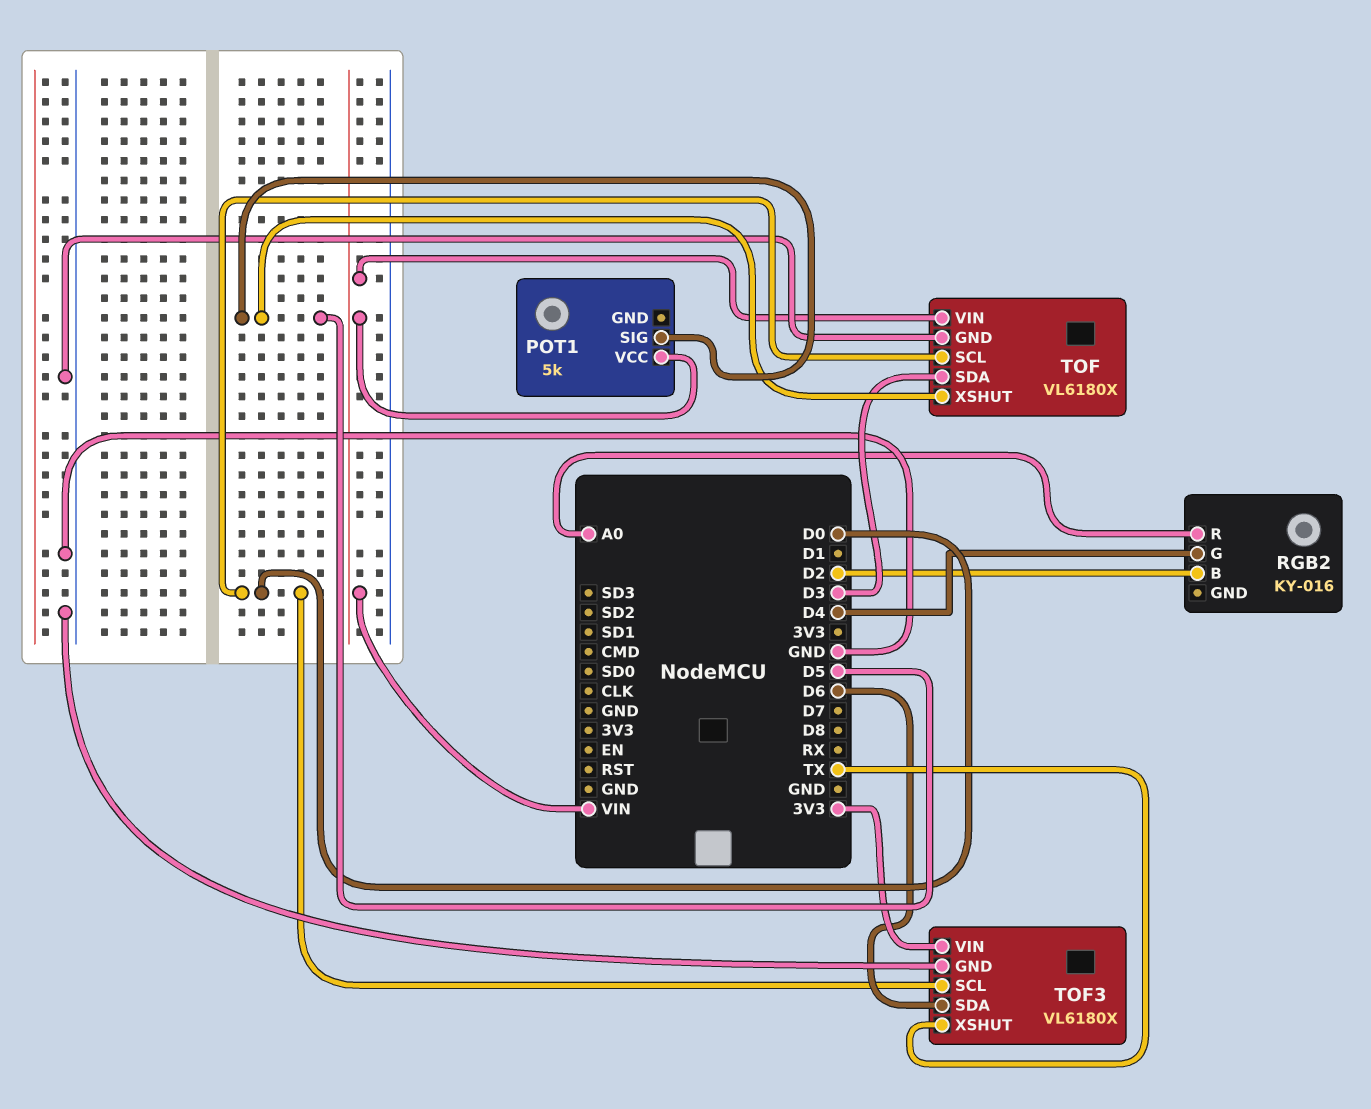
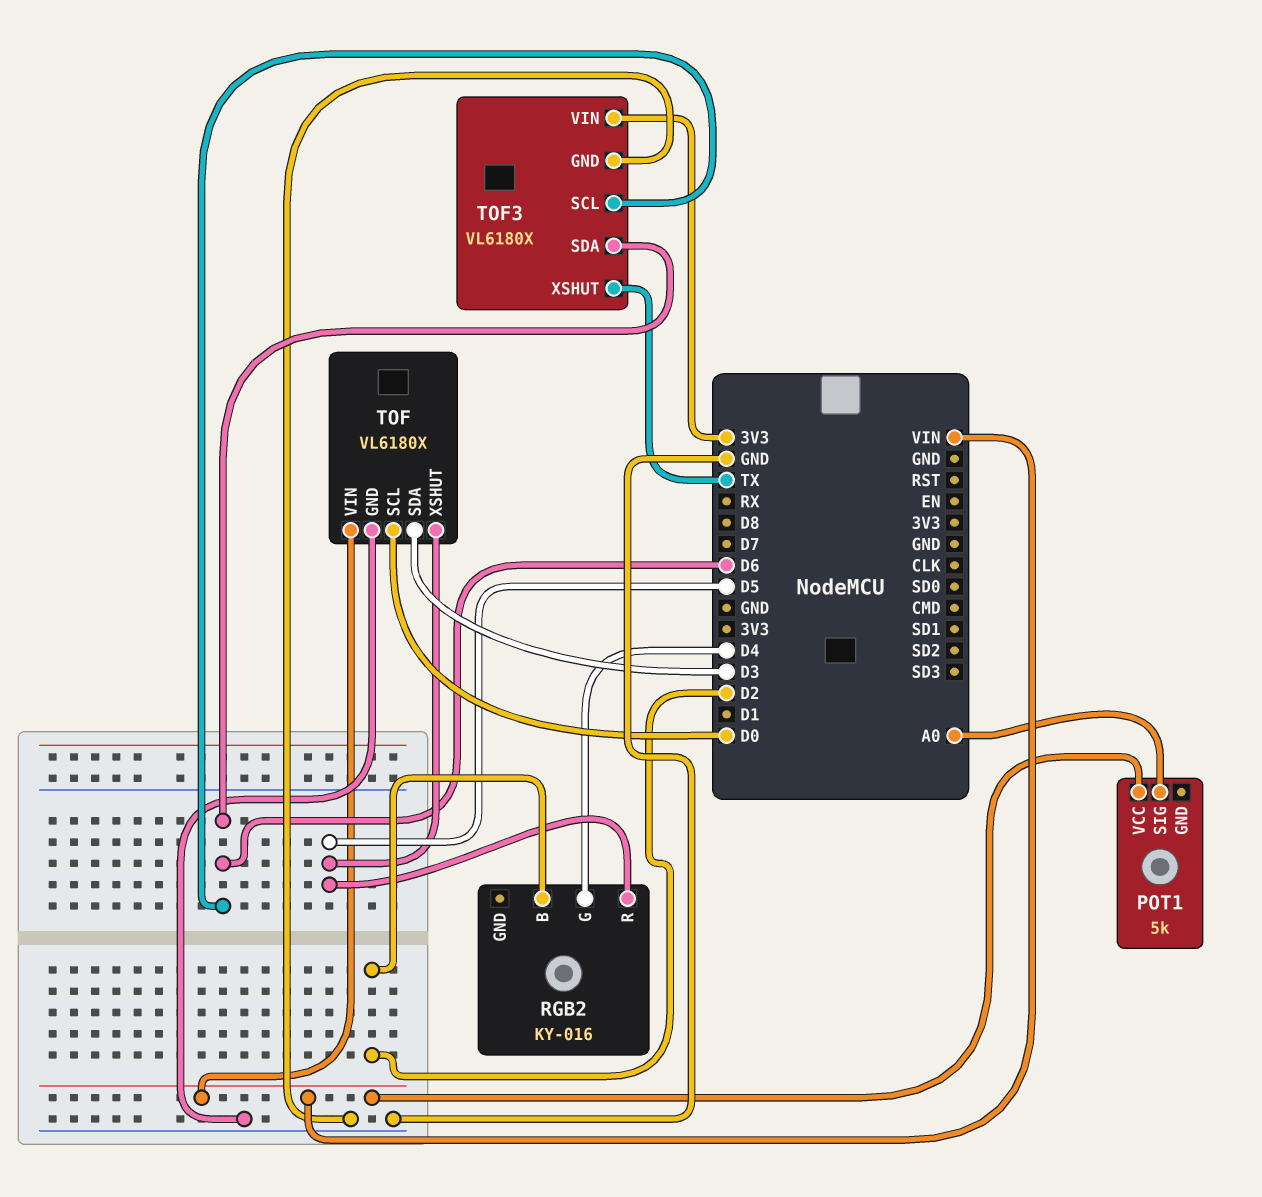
POT1 pin SIG: D5 -> A0
RGB2 pin R: A0 -> D5
TOF3 pin SCL: D0 -> D6

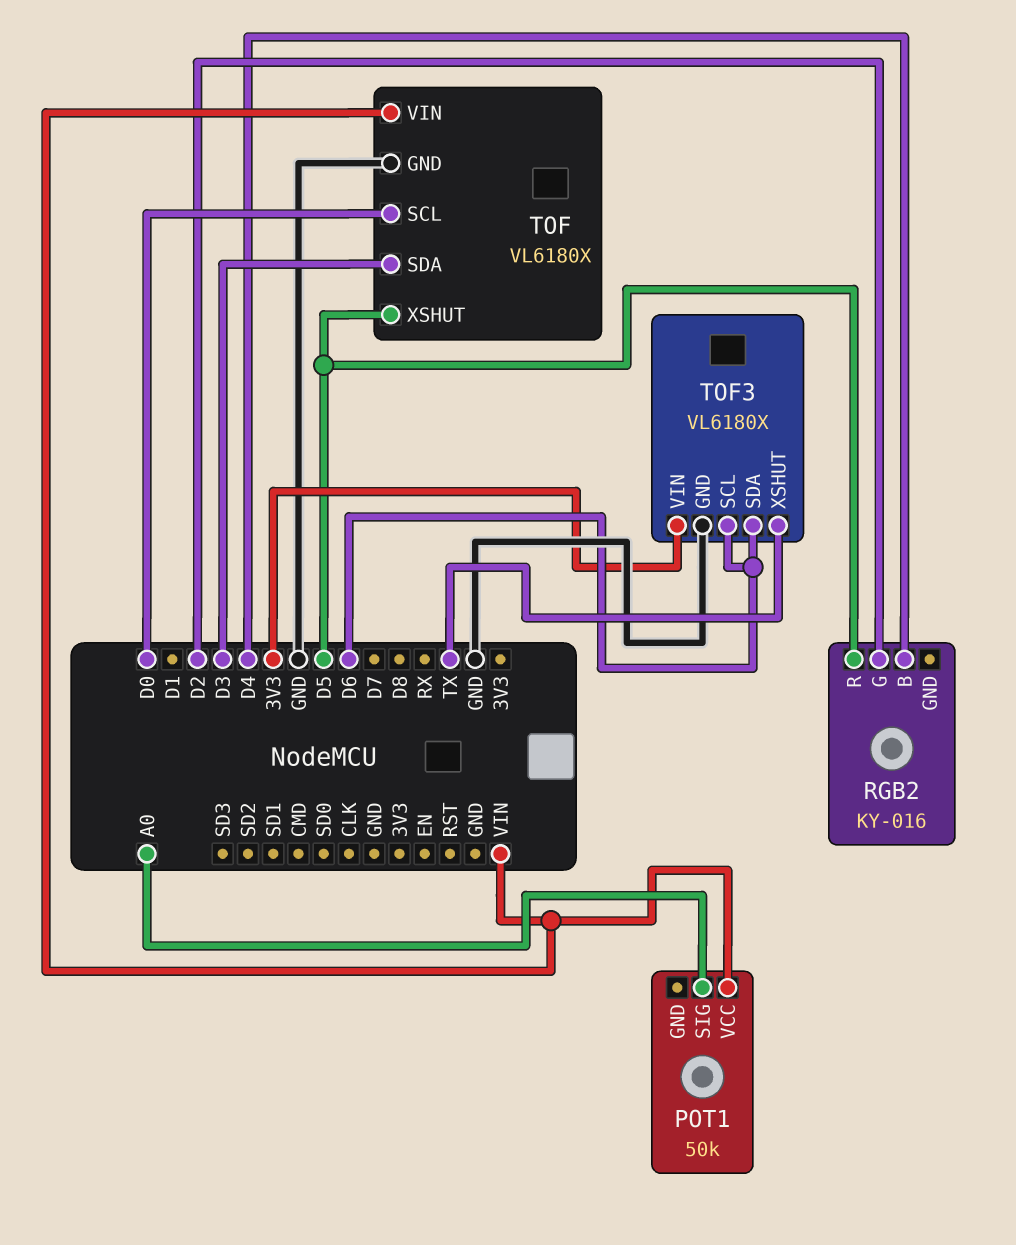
POT1: 5k -> 50k
RGB2 pin B: D2 -> D4
RGB2 pin G: D4 -> D2

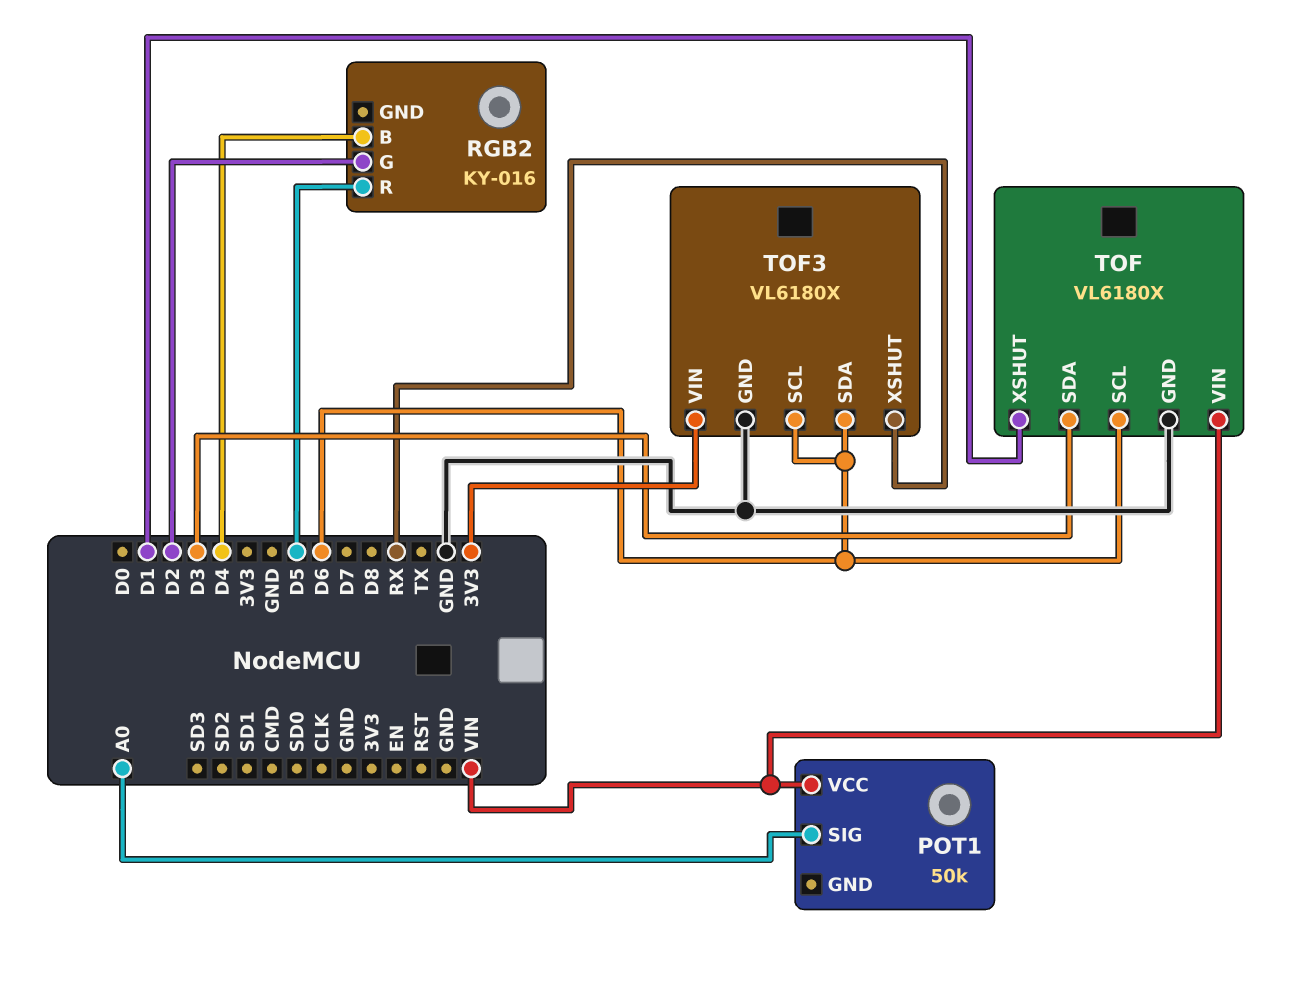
TOF pin SCL: D0 -> D6
TOF pin XSHUT: D5 -> D1
TOF3 pin XSHUT: TX -> RX

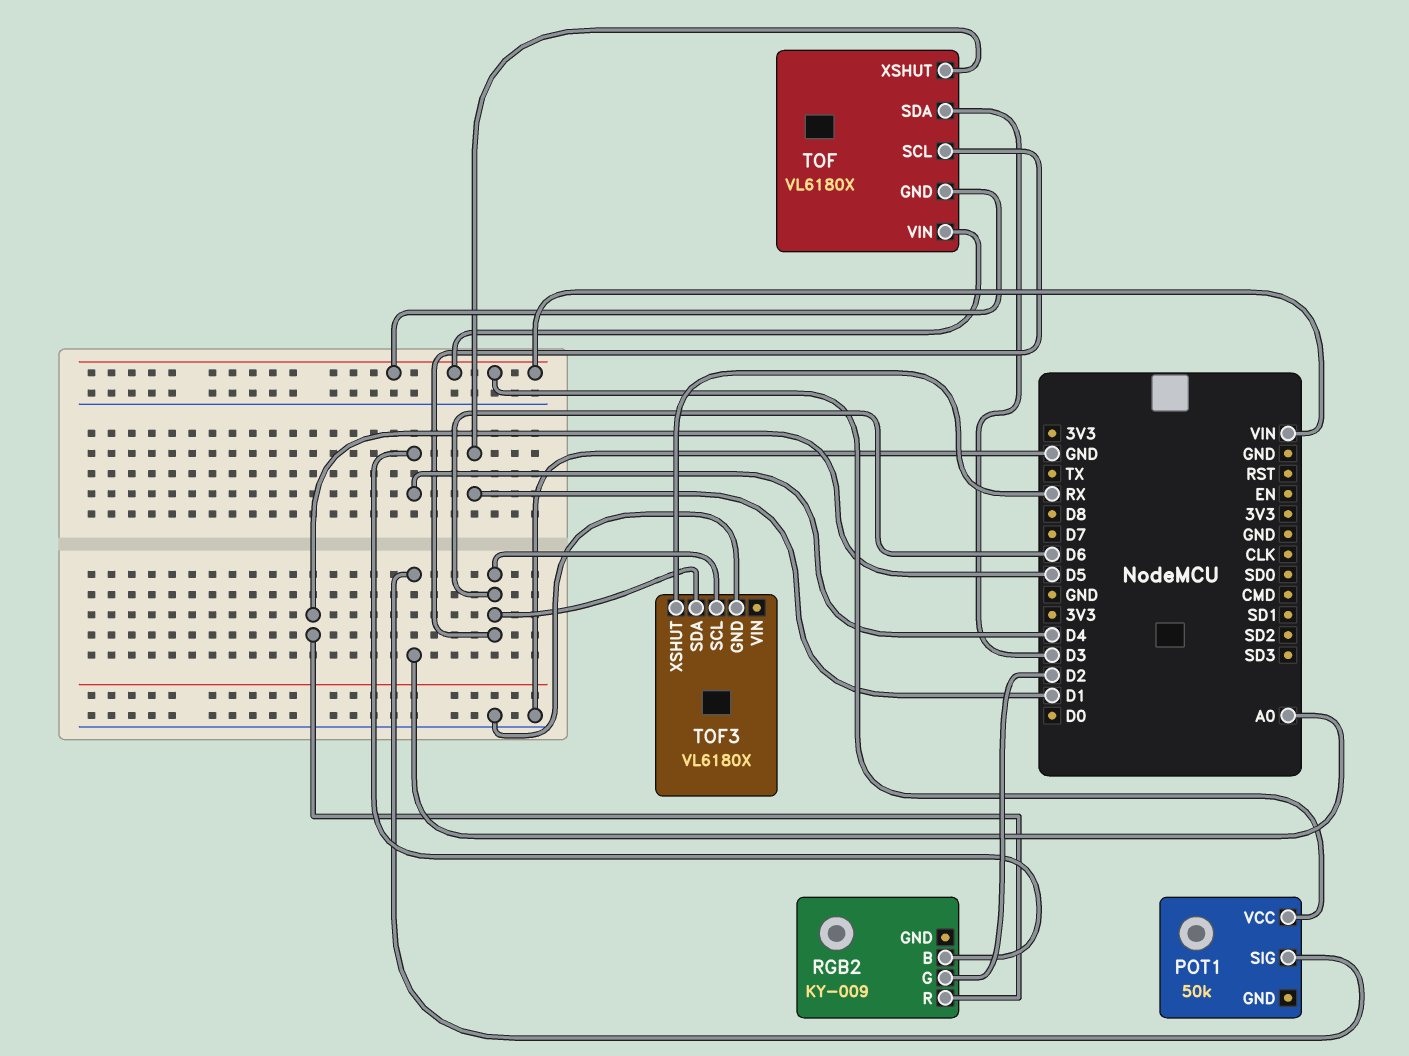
RGB2: KY-016 -> KY-009
TOF pin GND: GND -> VIN
TOF3 pin VIN: 3V3 -> none

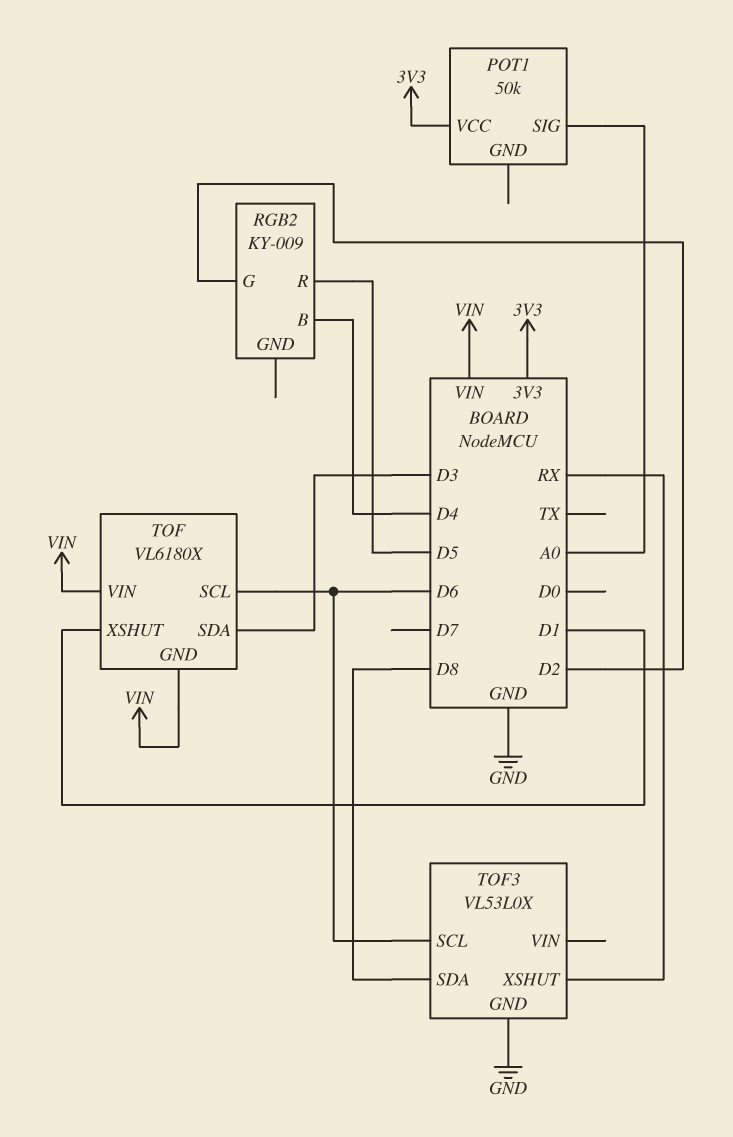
POT1 pin VCC: VIN -> 3V3
TOF3: VL6180X -> VL53L0X
TOF3 pin SDA: D6 -> D8

